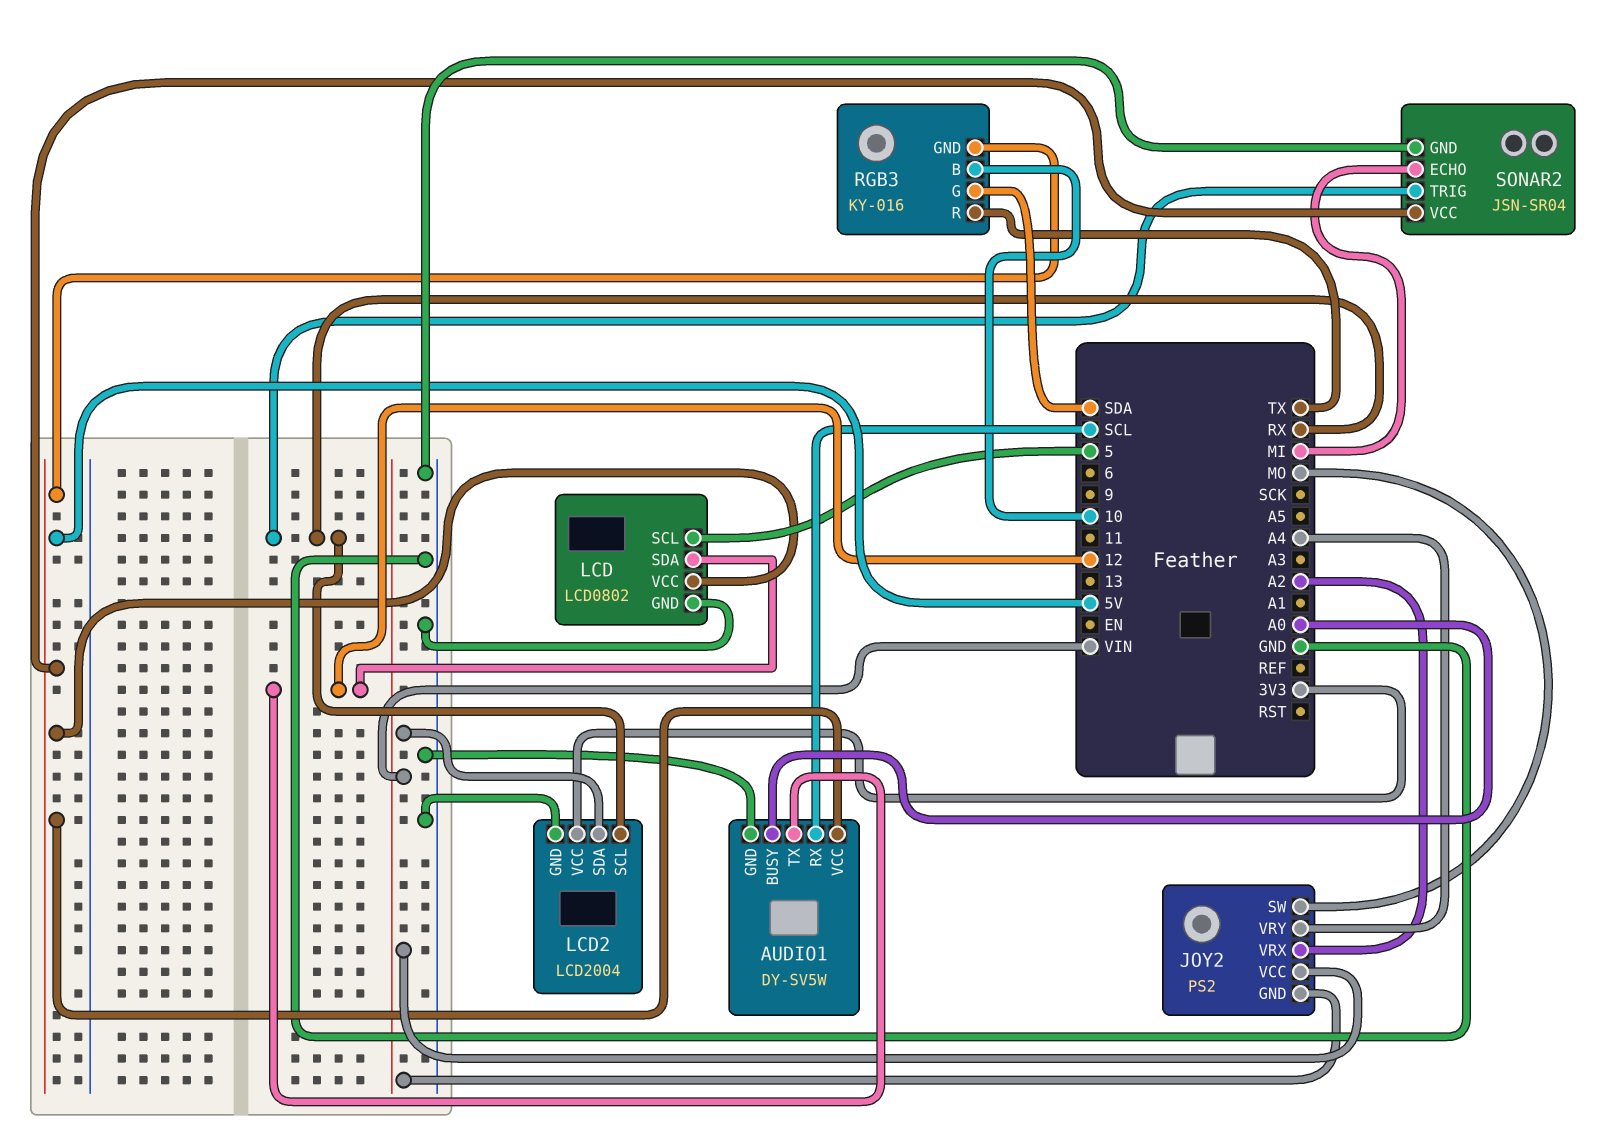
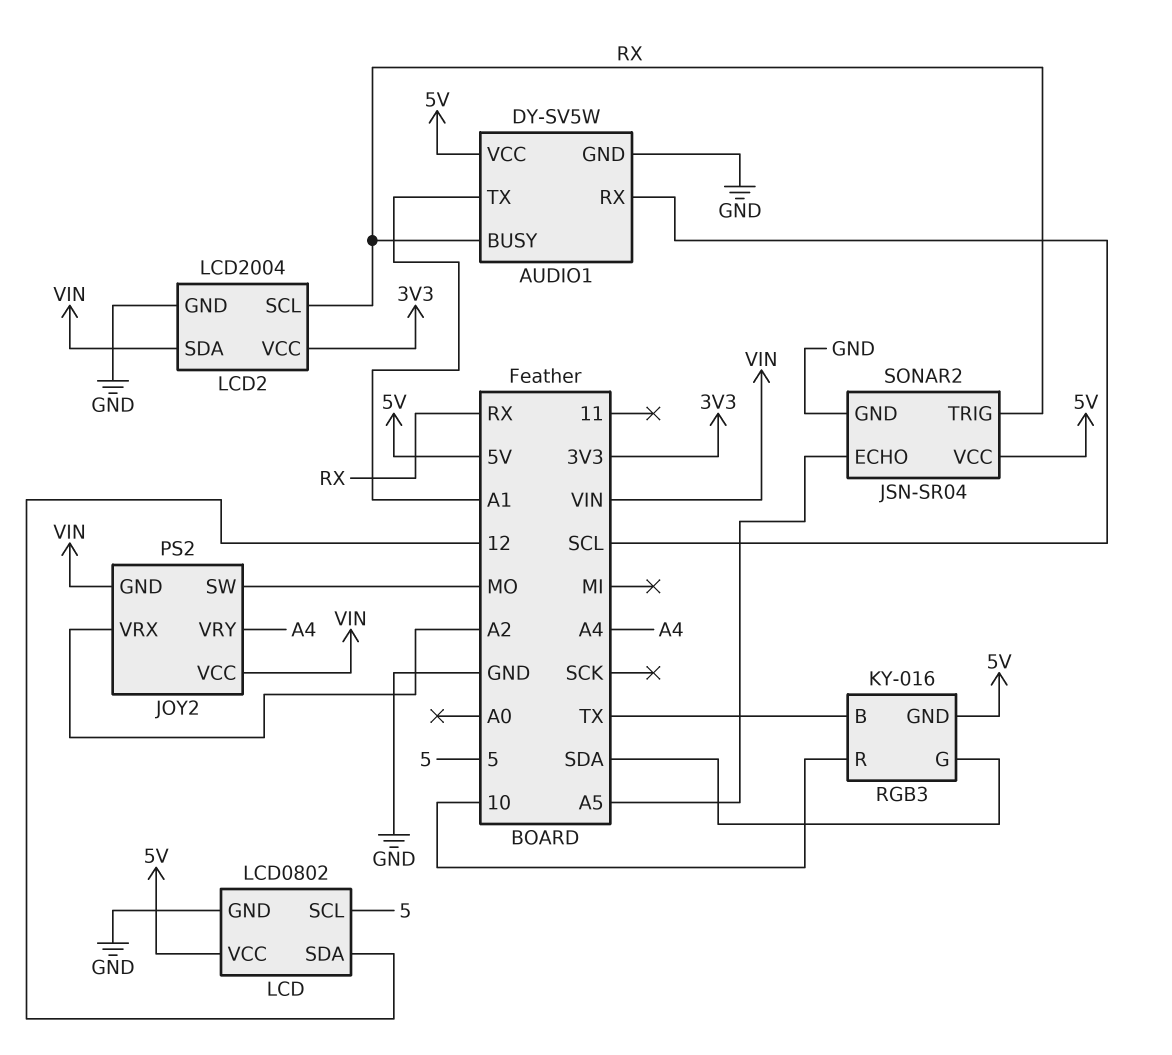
AUDIO1 pin BUSY: A0 -> RX
AUDIO1 pin TX: 12 -> A1
RGB3 pin B: 10 -> TX
RGB3 pin R: TX -> 10
SONAR2 pin ECHO: MI -> A5

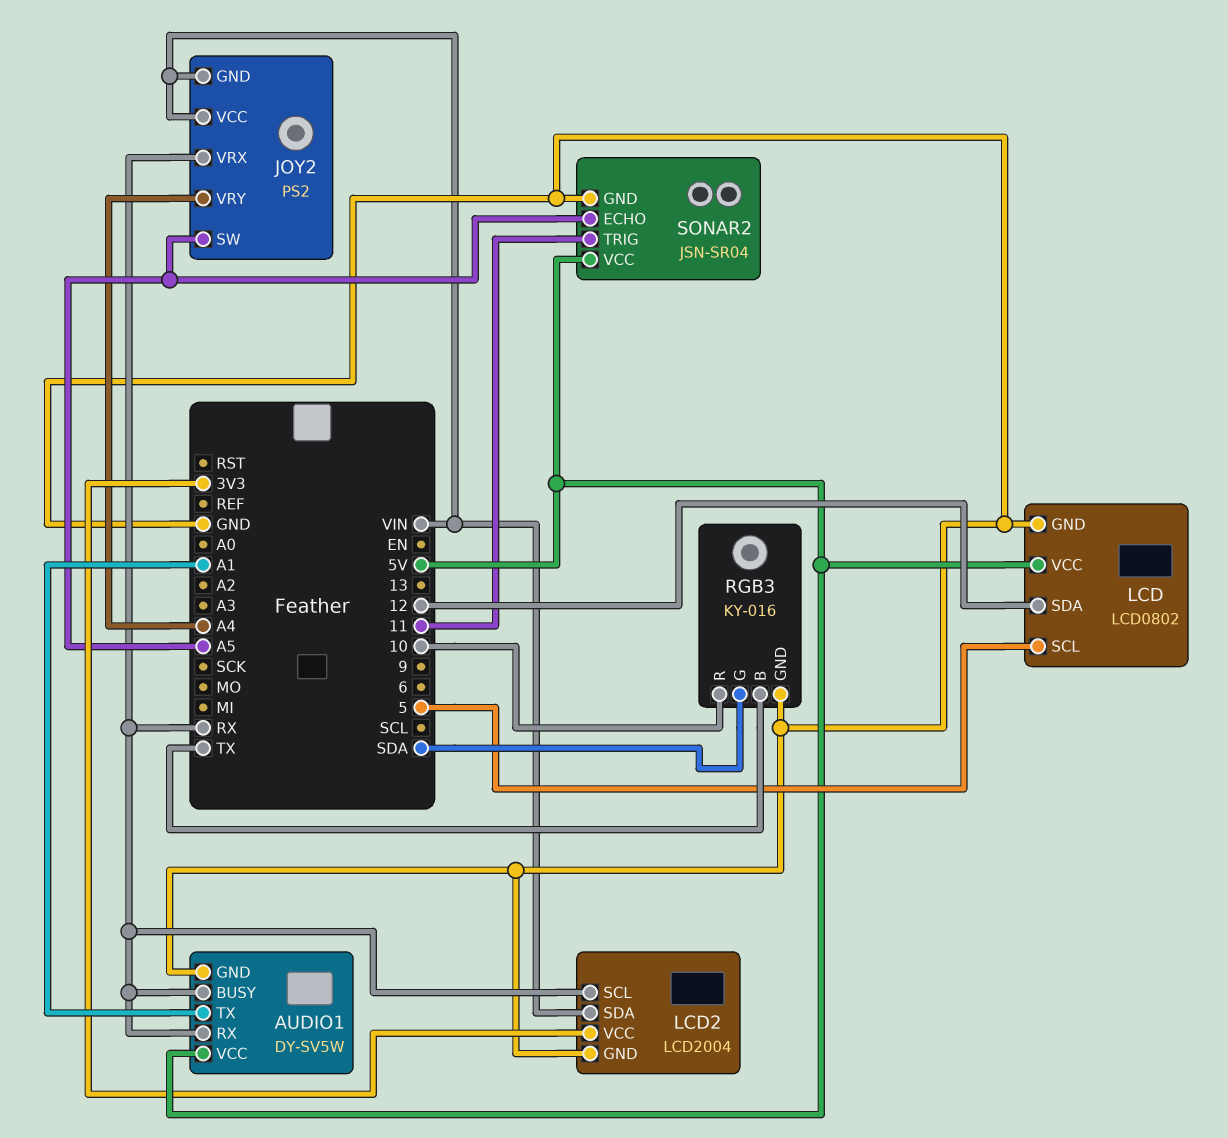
AUDIO1 pin RX: SCL -> RX
JOY2 pin SW: MO -> A5
JOY2 pin VRX: A2 -> RX
RGB3 pin GND: 5V -> GND
SONAR2 pin TRIG: RX -> 11

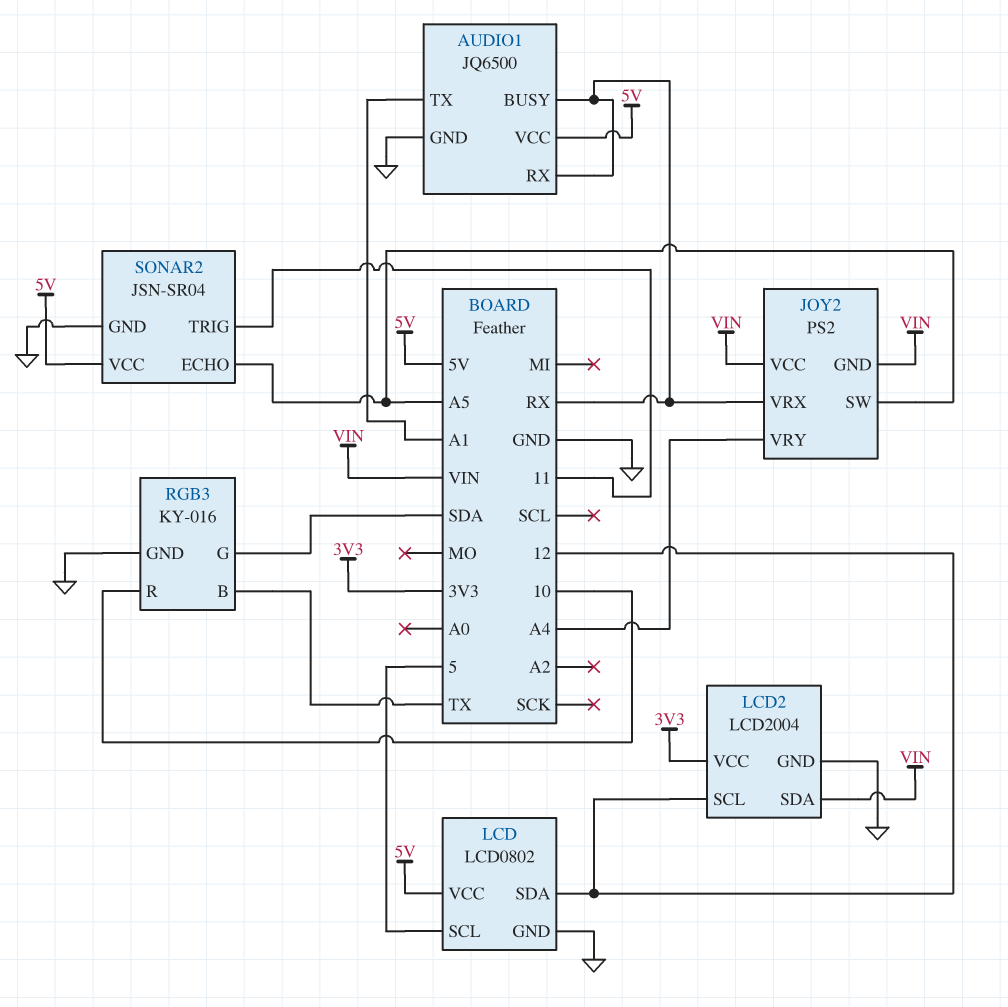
AUDIO1: DY-SV5W -> JQ6500
LCD2 pin SCL: RX -> 12

